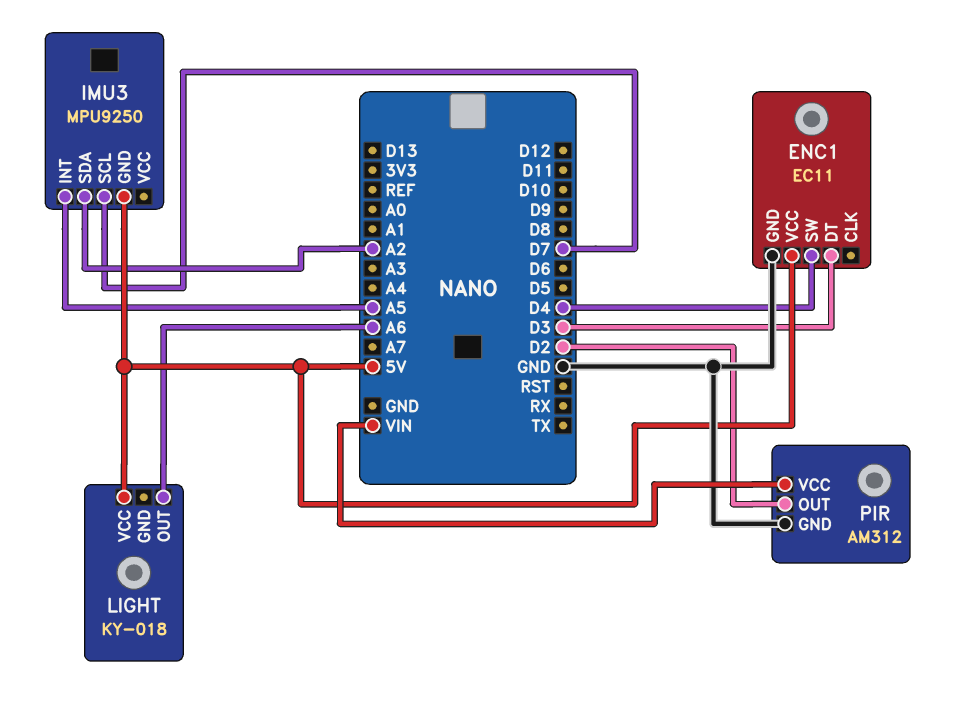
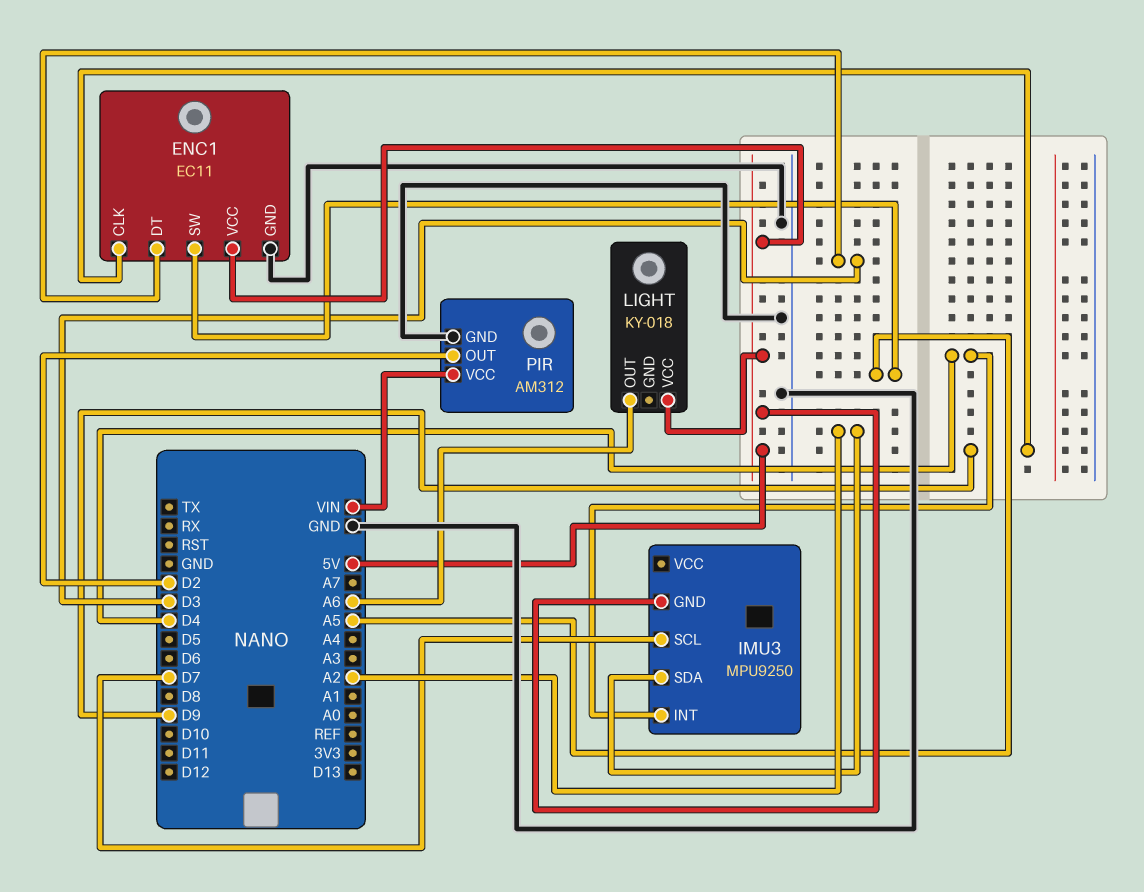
ENC1 pin CLK: none -> D9
ENC1 pin SW: D4 -> A5
IMU3 pin INT: A5 -> D4

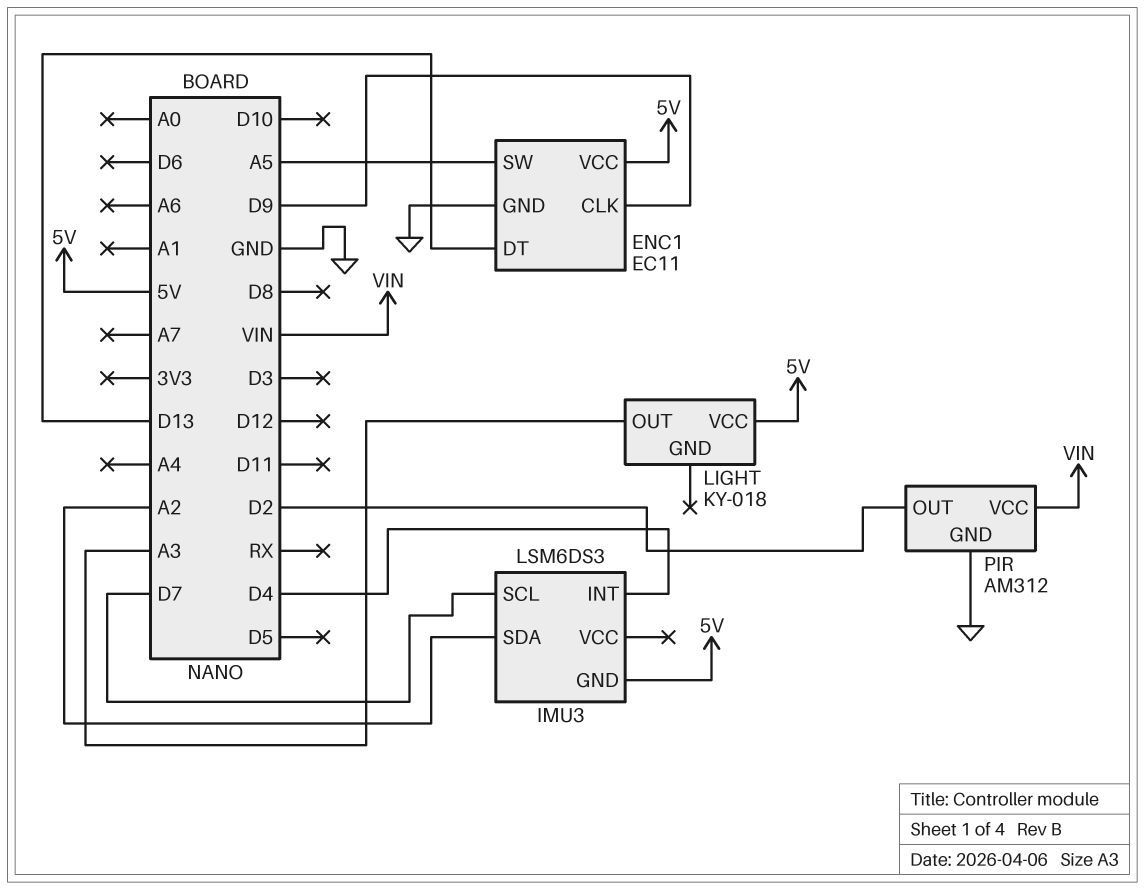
ENC1 pin DT: D3 -> D13
IMU3: MPU9250 -> LSM6DS3
LIGHT pin OUT: A6 -> A3

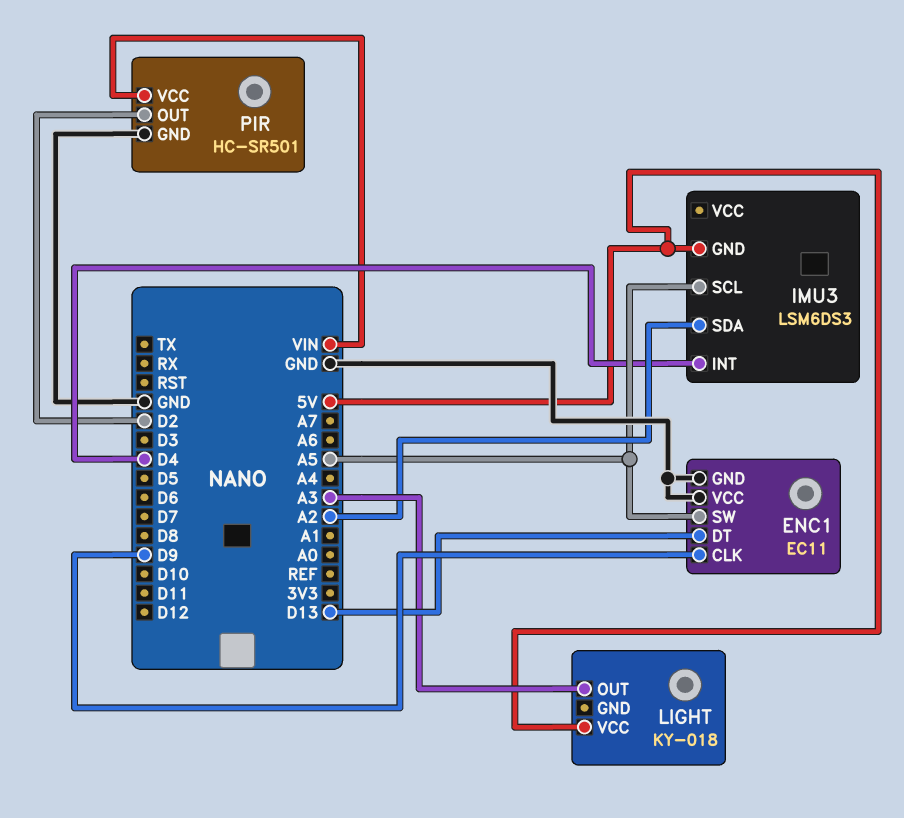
ENC1 pin VCC: 5V -> GND
IMU3 pin SCL: D7 -> A5
PIR: AM312 -> HC-SR501

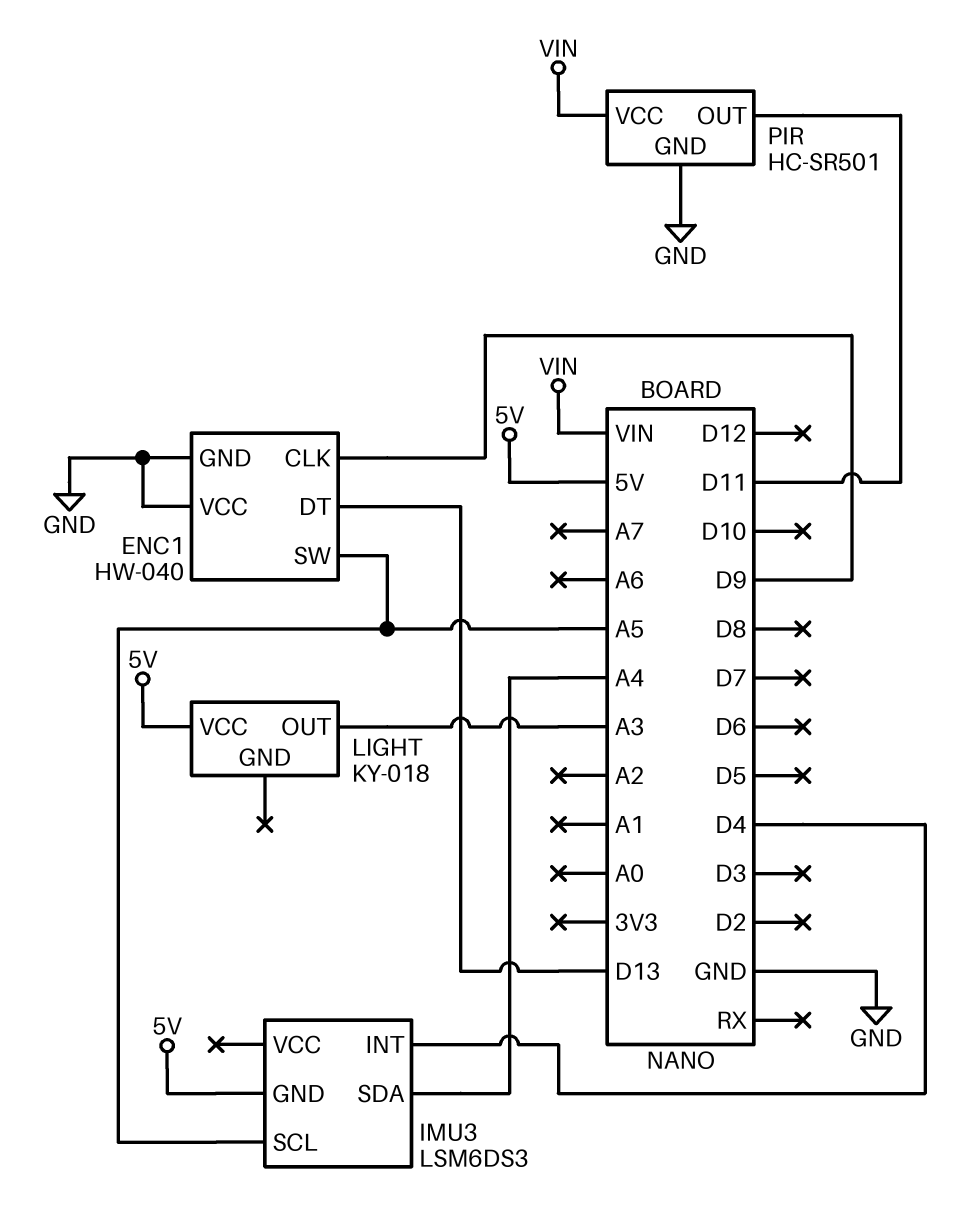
ENC1: EC11 -> HW-040
IMU3 pin SDA: A2 -> A4
PIR pin OUT: D2 -> D11

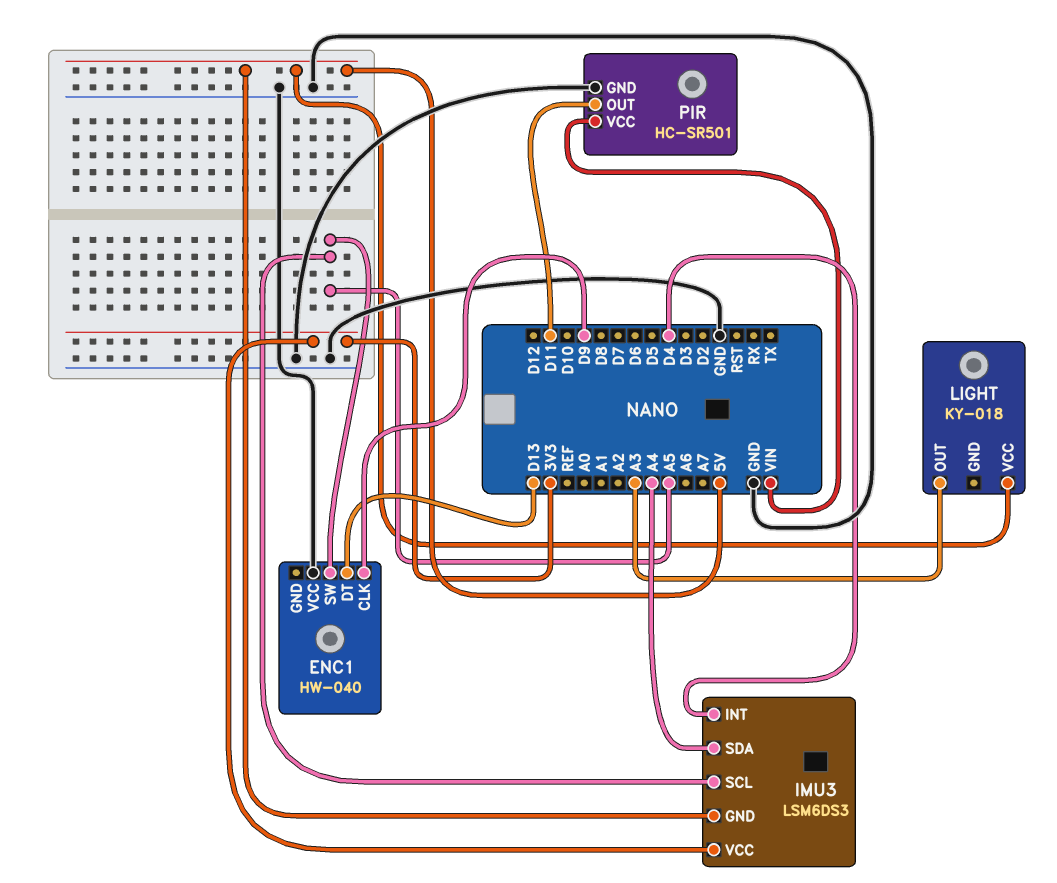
ENC1 pin GND: GND -> none
IMU3 pin VCC: none -> 3V3

